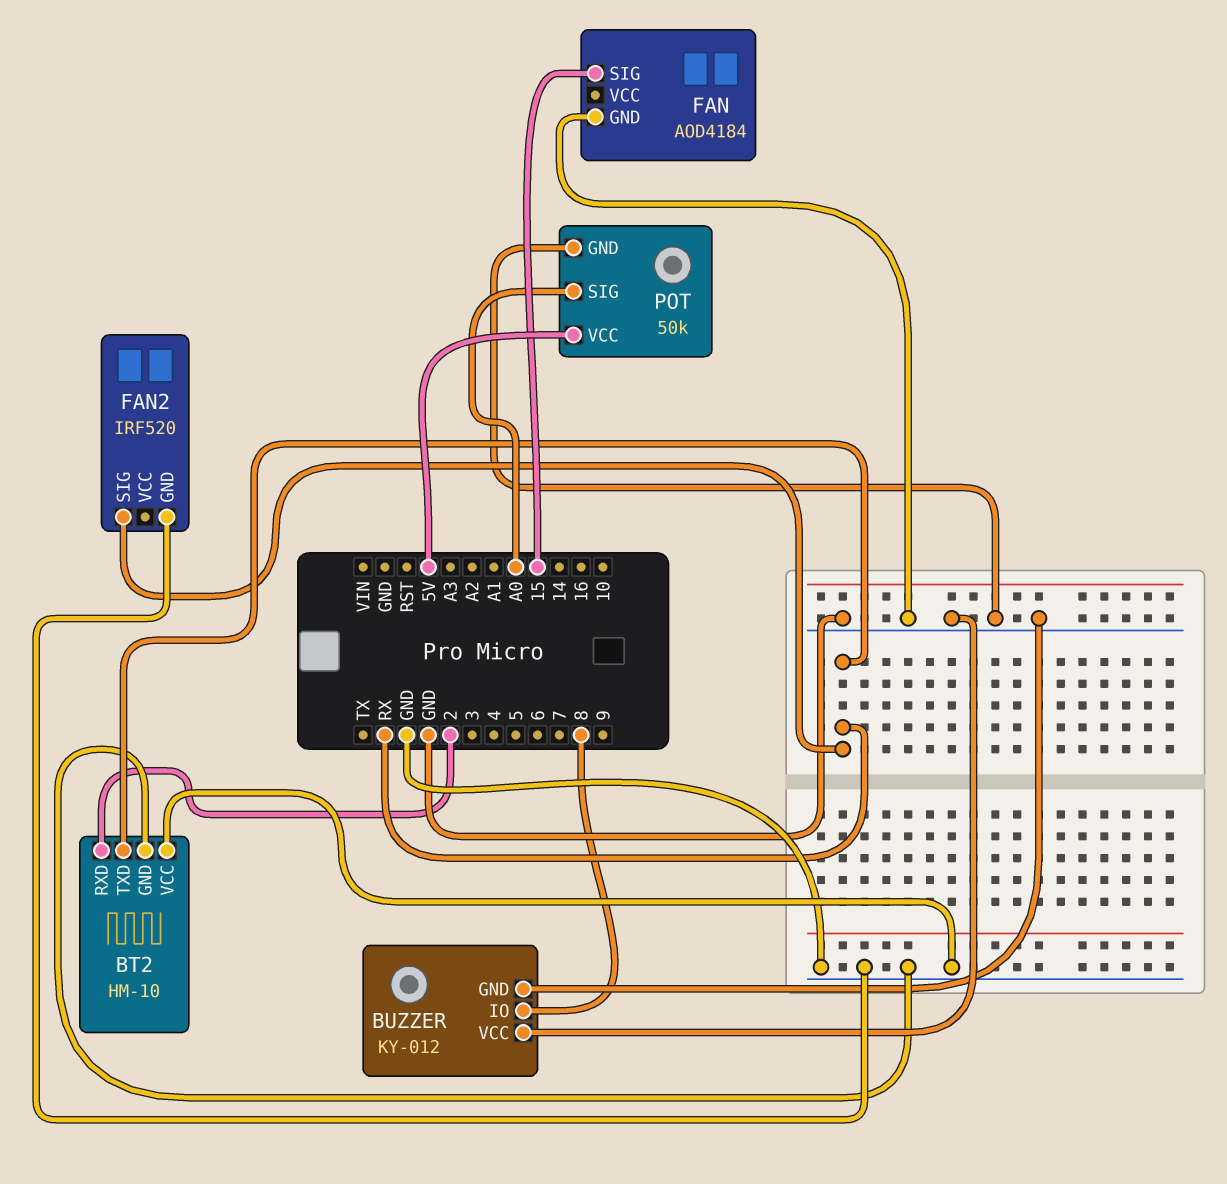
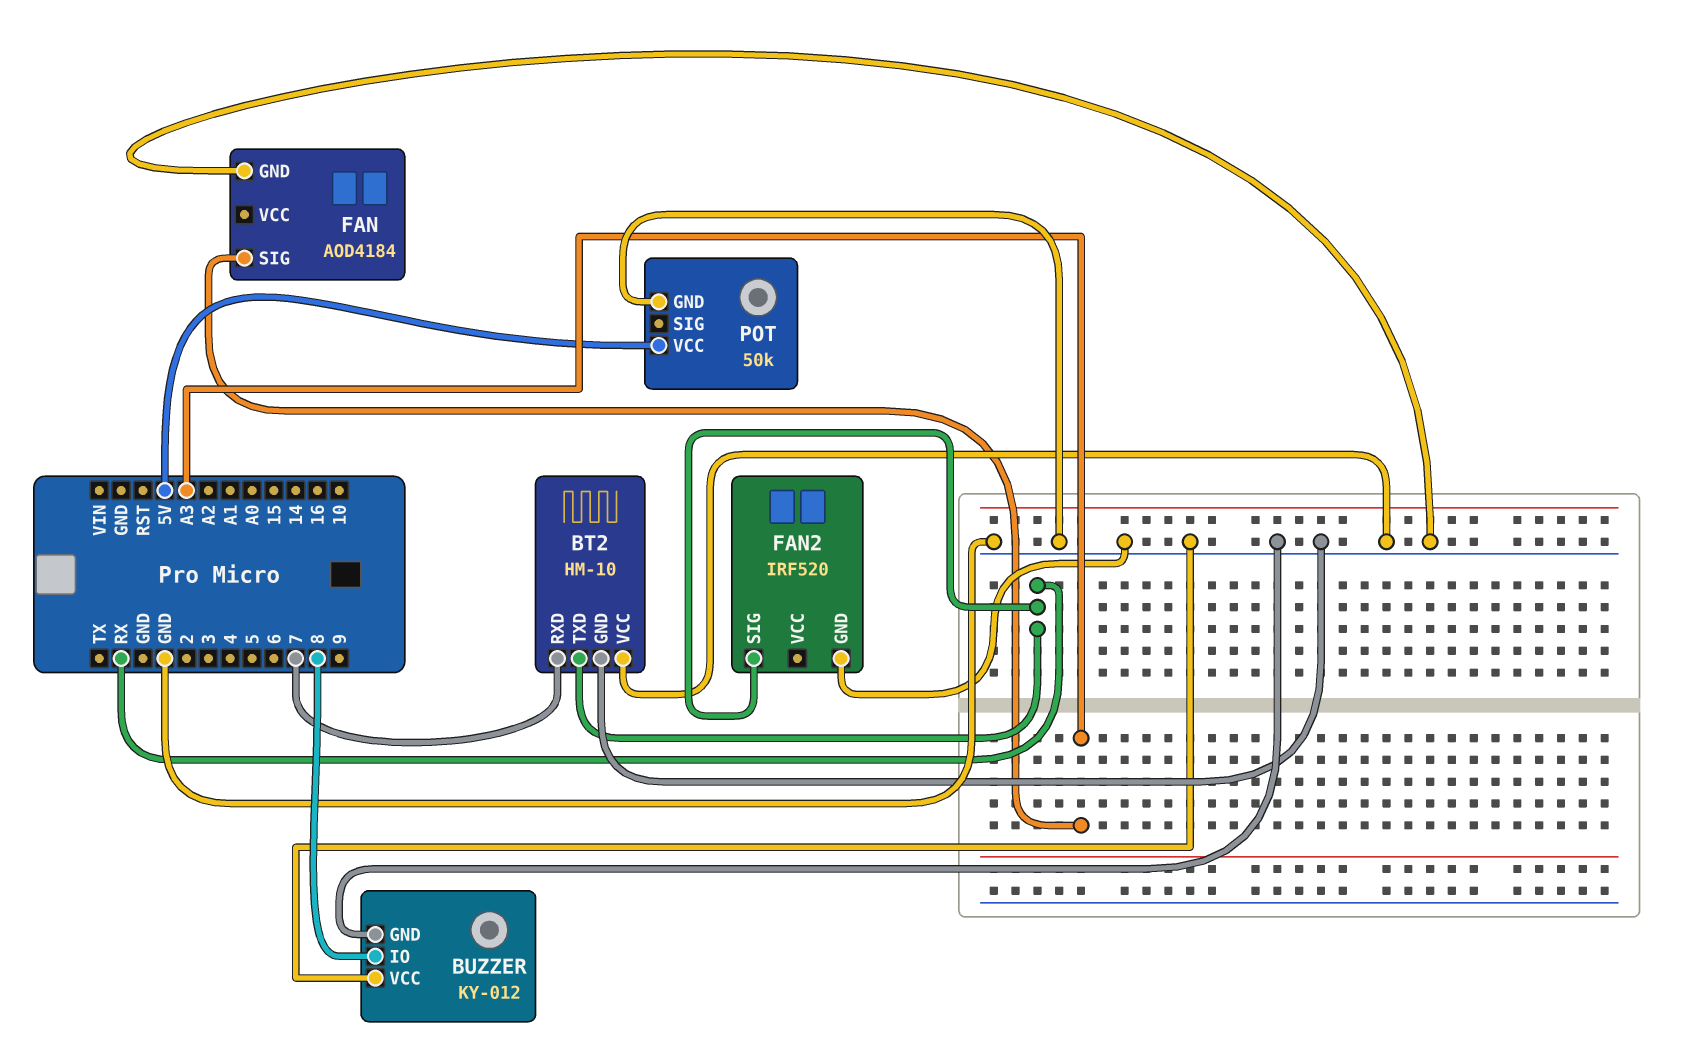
BT2 pin RXD: 2 -> 7
FAN pin SIG: 15 -> A3
POT pin SIG: A0 -> none

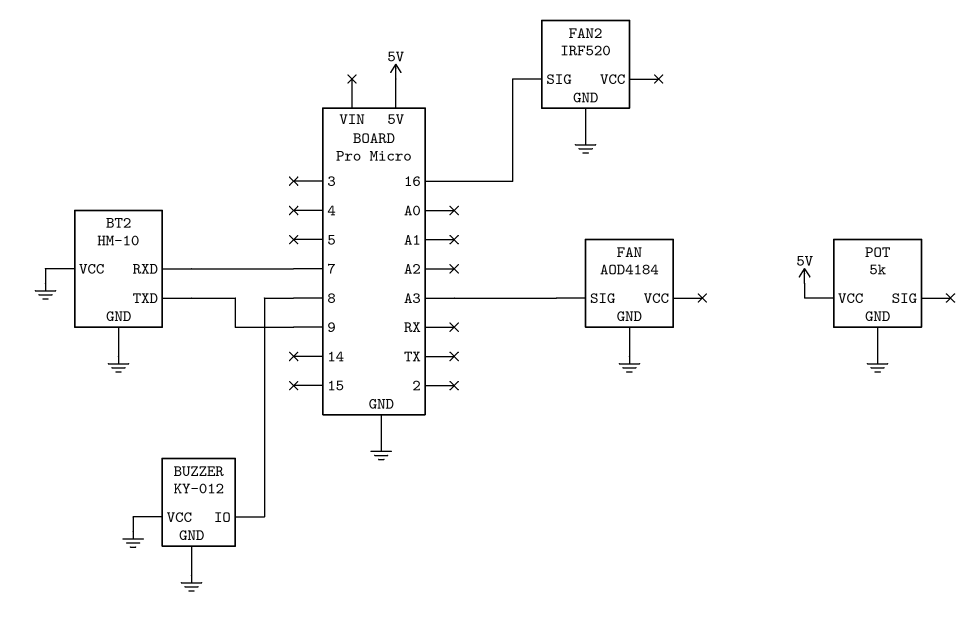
BT2 pin TXD: RX -> 9
FAN2 pin SIG: RX -> 16
POT: 50k -> 5k

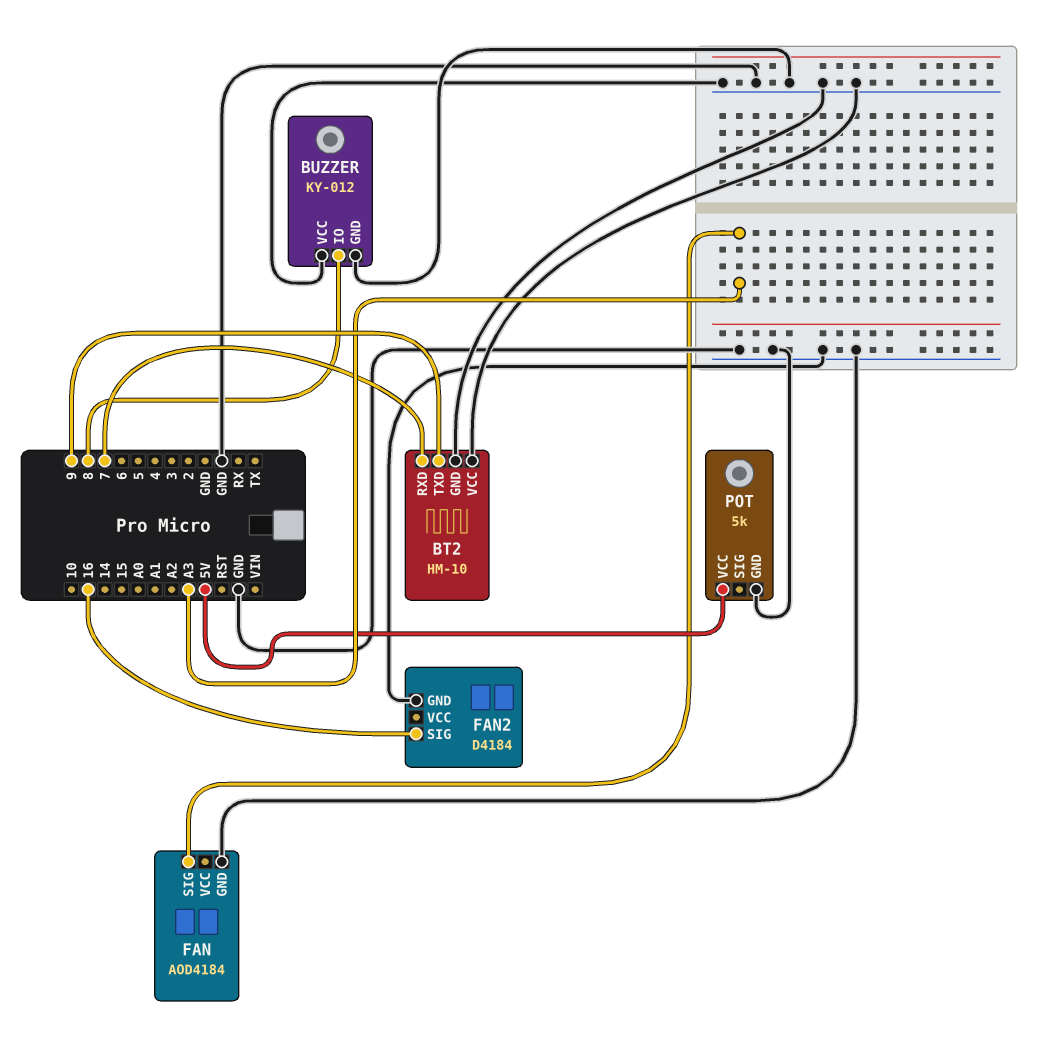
FAN2: IRF520 -> D4184

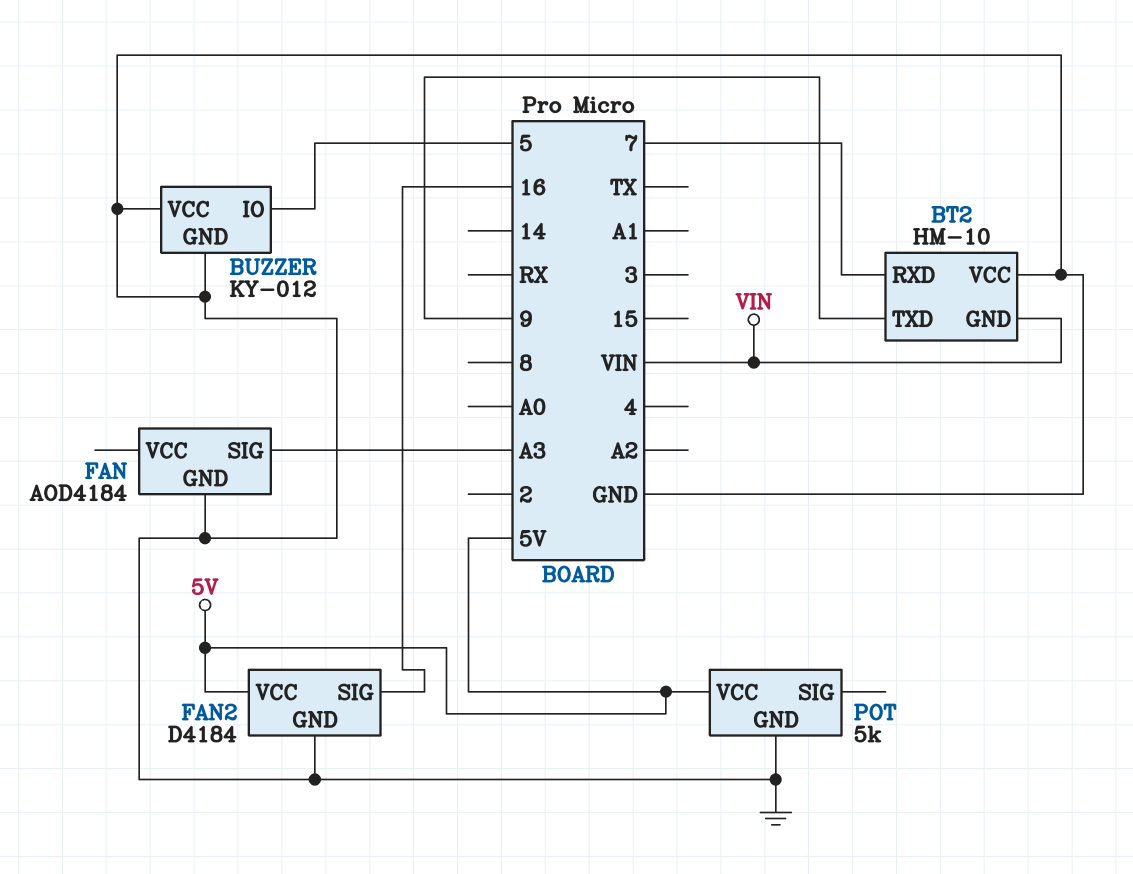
BT2 pin GND: GND -> VIN
BUZZER pin IO: 8 -> 5
FAN2 pin VCC: none -> 5V

